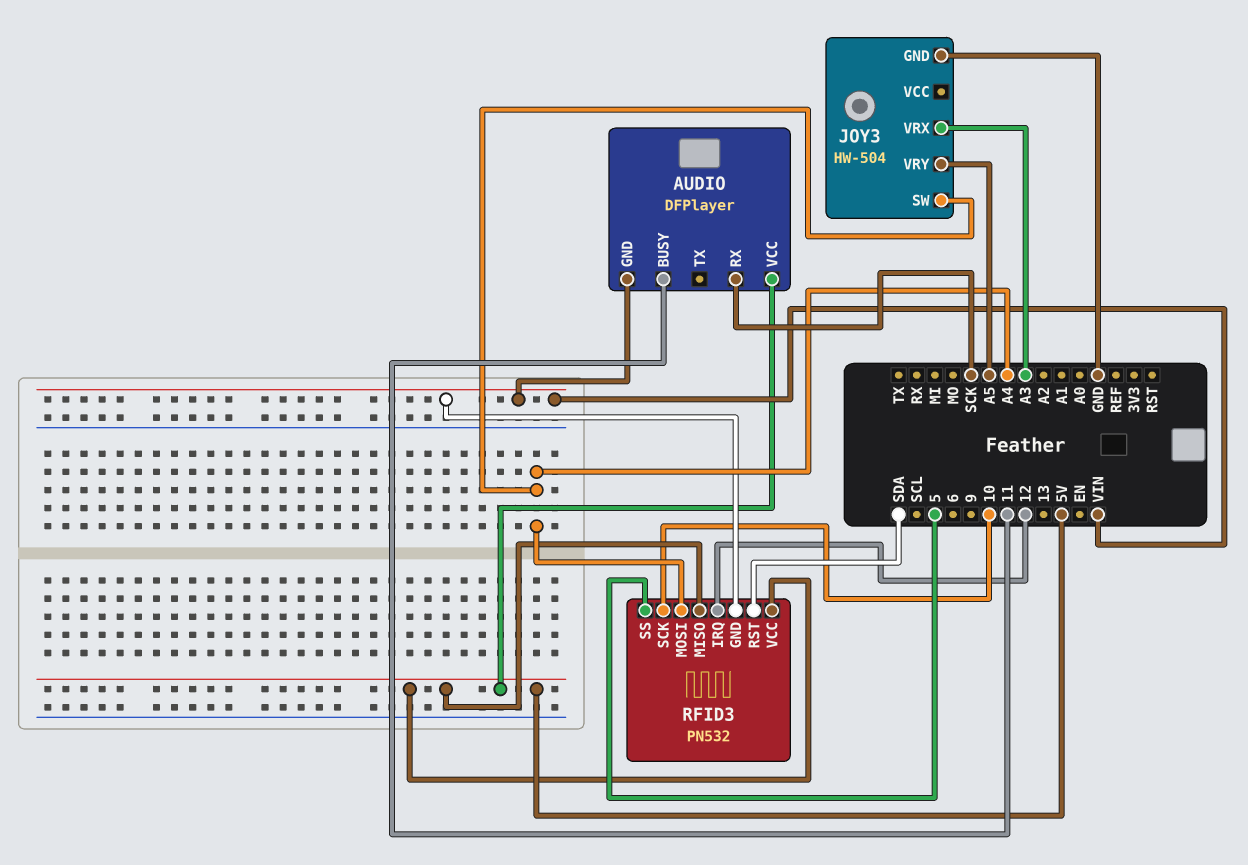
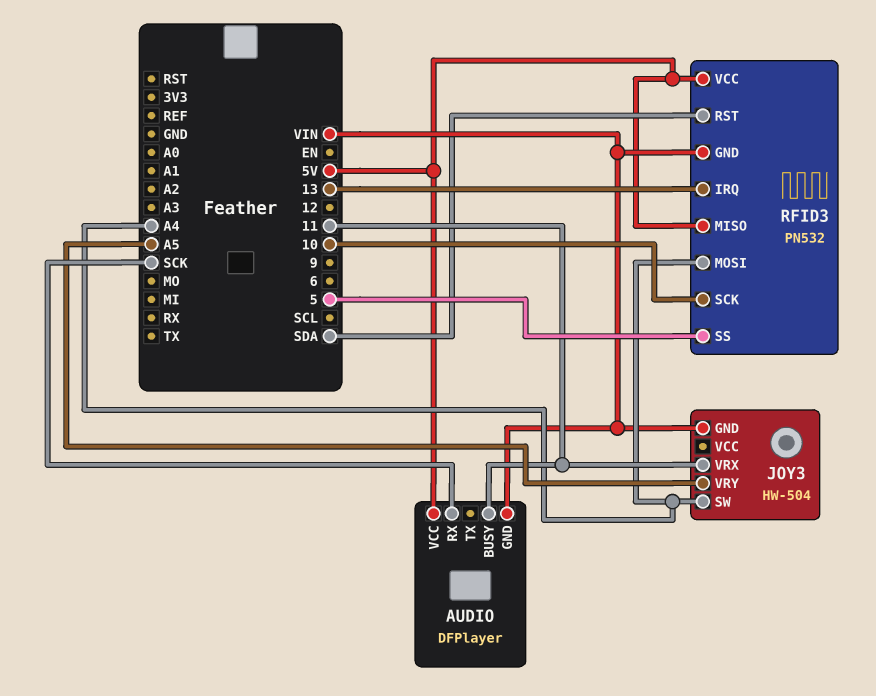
JOY3 pin GND: GND -> VIN
JOY3 pin VRX: A3 -> 11
RFID3 pin IRQ: 12 -> 13

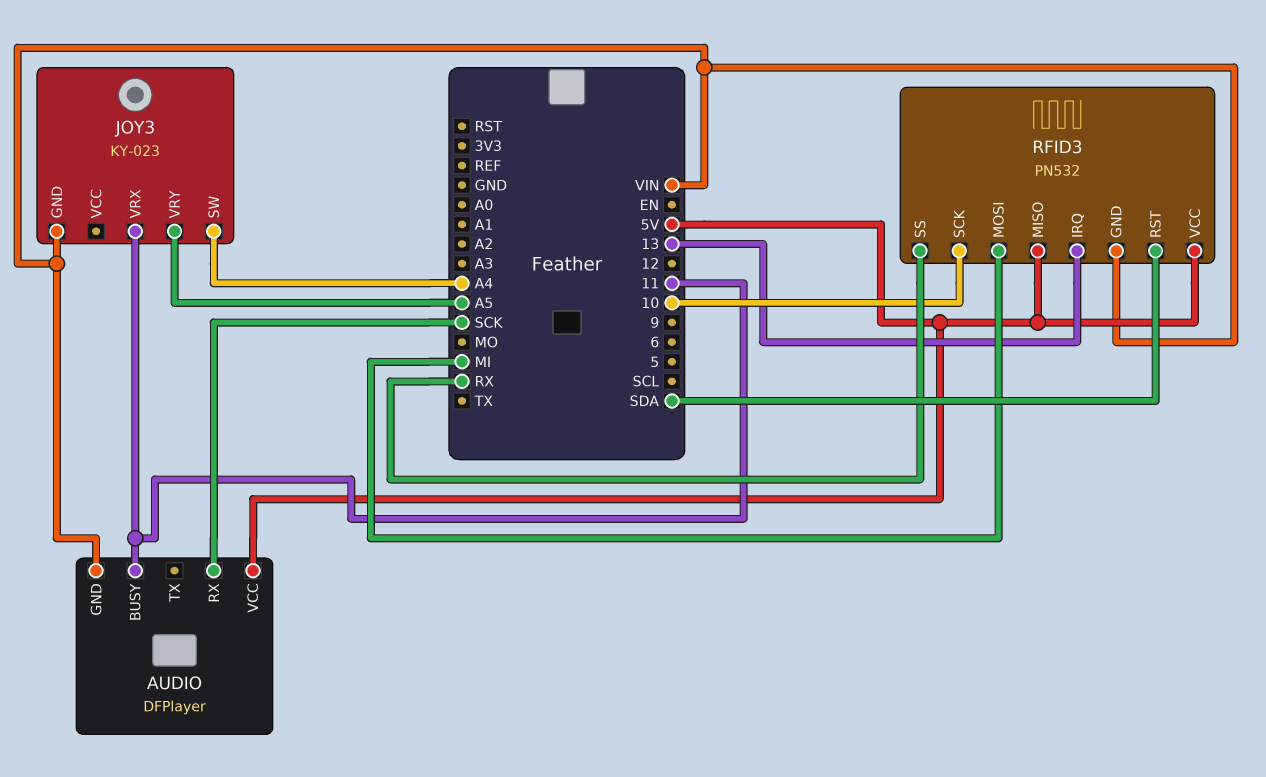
JOY3: HW-504 -> KY-023
RFID3 pin MOSI: A4 -> MI
RFID3 pin SS: 5 -> RX

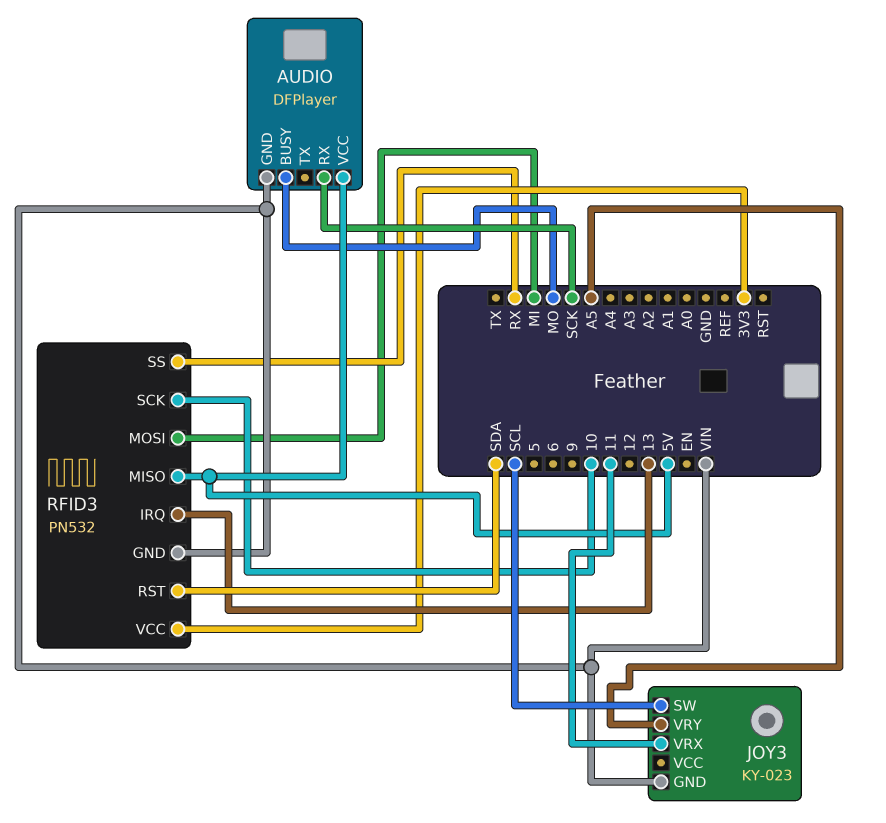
AUDIO pin BUSY: 11 -> MO
JOY3 pin SW: A4 -> SCL
RFID3 pin VCC: 5V -> 3V3

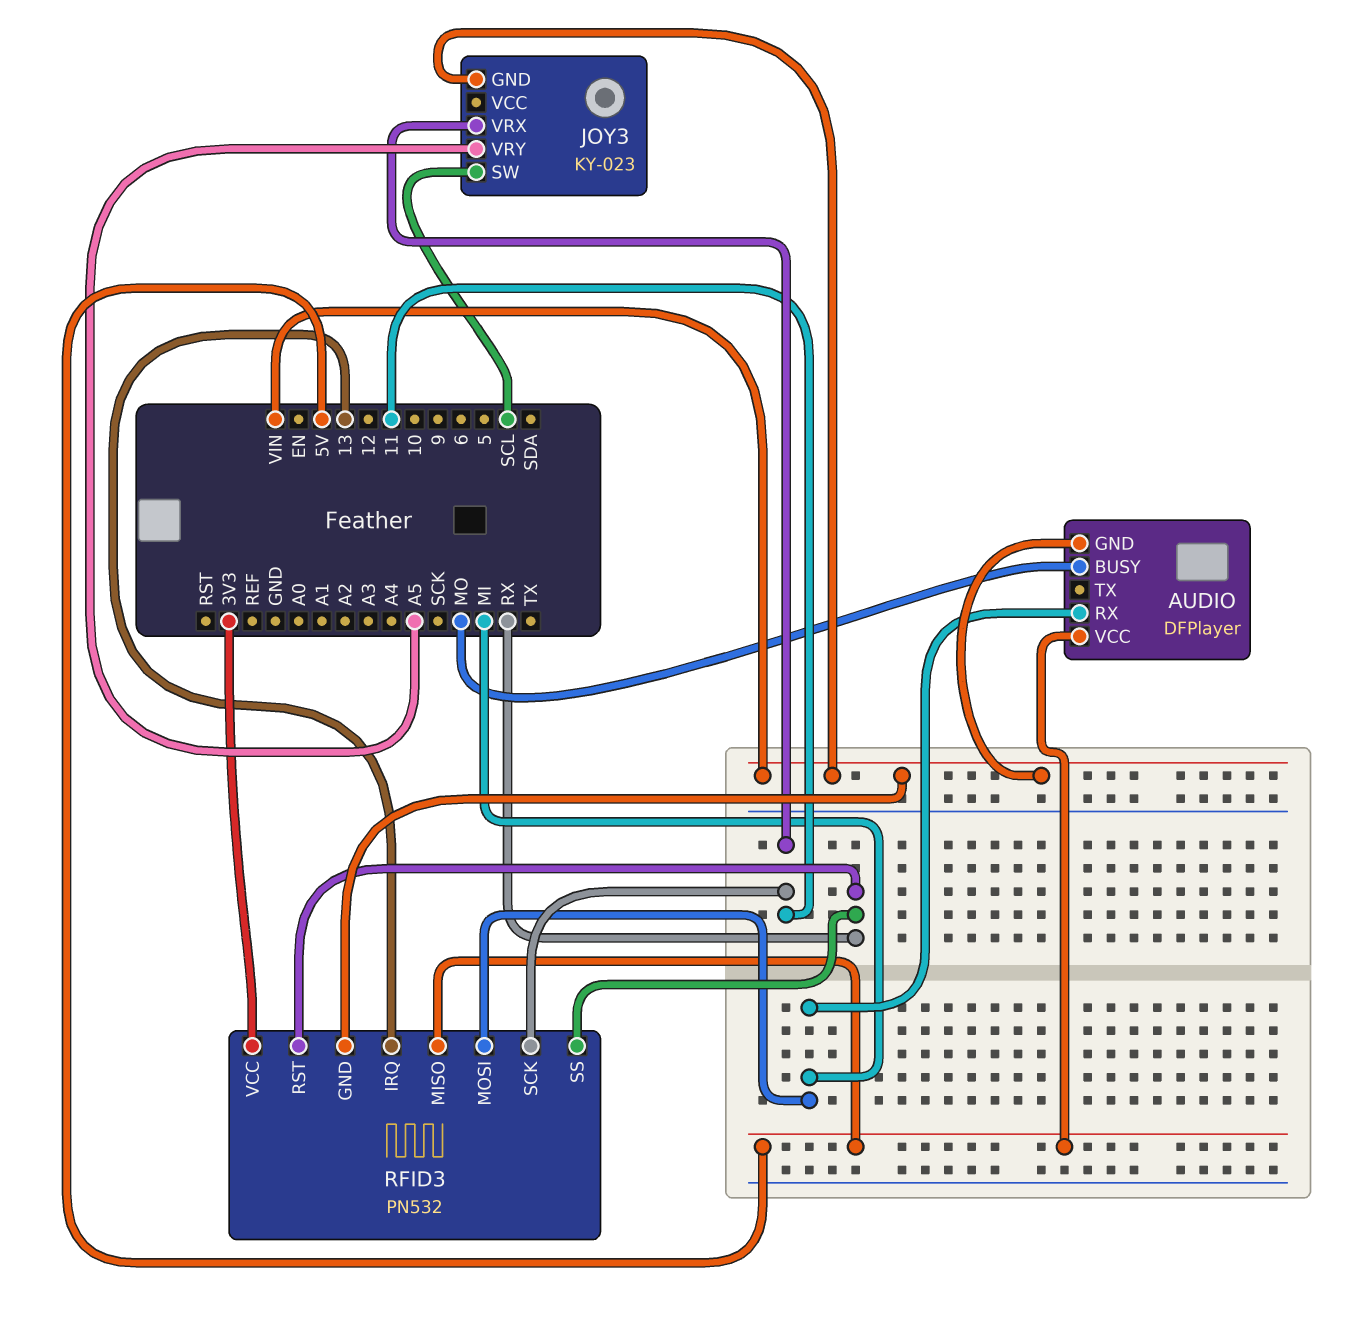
AUDIO pin RX: SCK -> MI
RFID3 pin RST: SDA -> RX
RFID3 pin SCK: 10 -> 11

